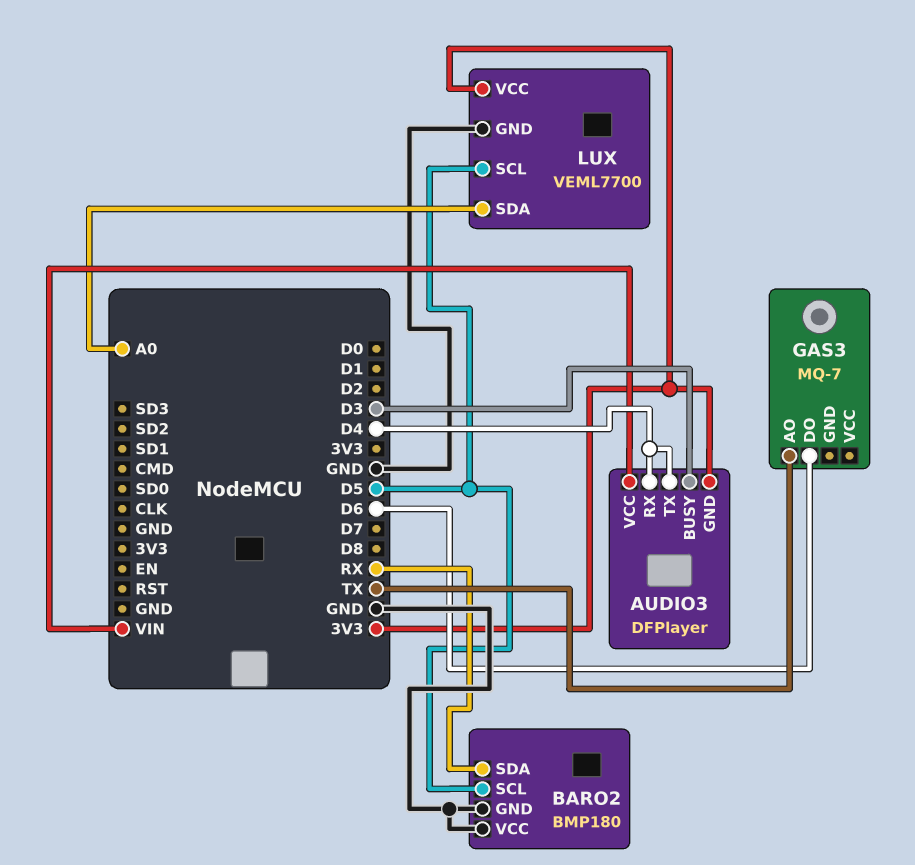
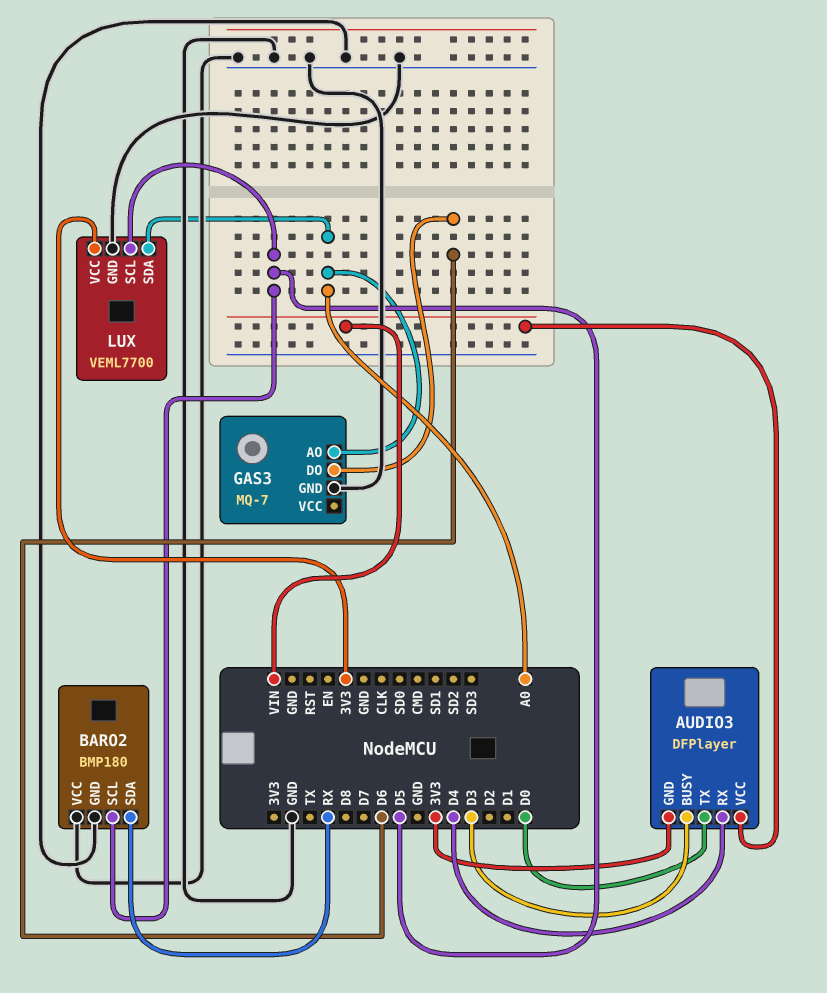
AUDIO3 pin TX: D4 -> D0
GAS3 pin AO: TX -> A0
GAS3 pin GND: none -> GND

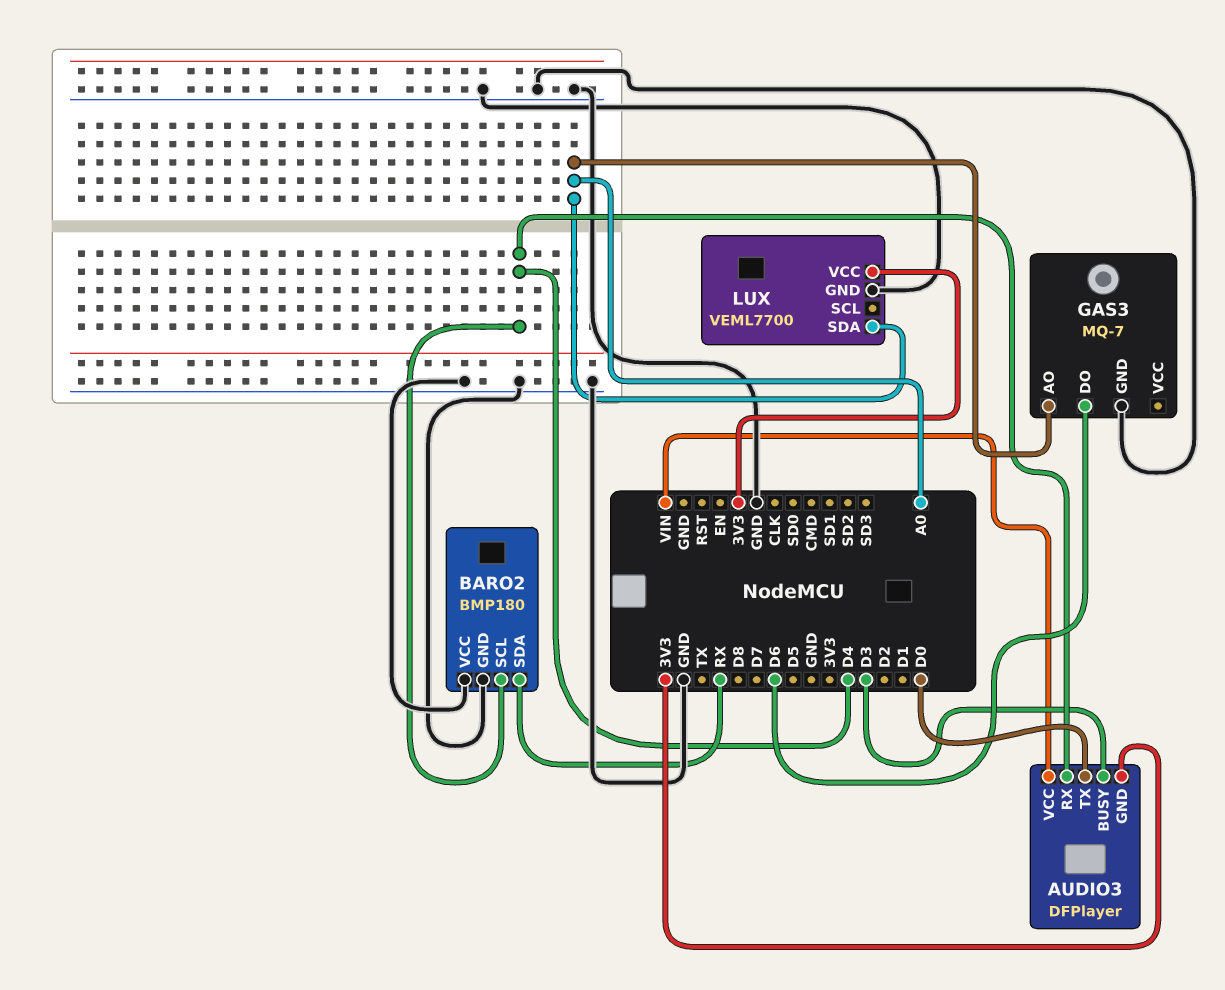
BARO2 pin SCL: D5 -> D4
LUX pin SCL: D5 -> none

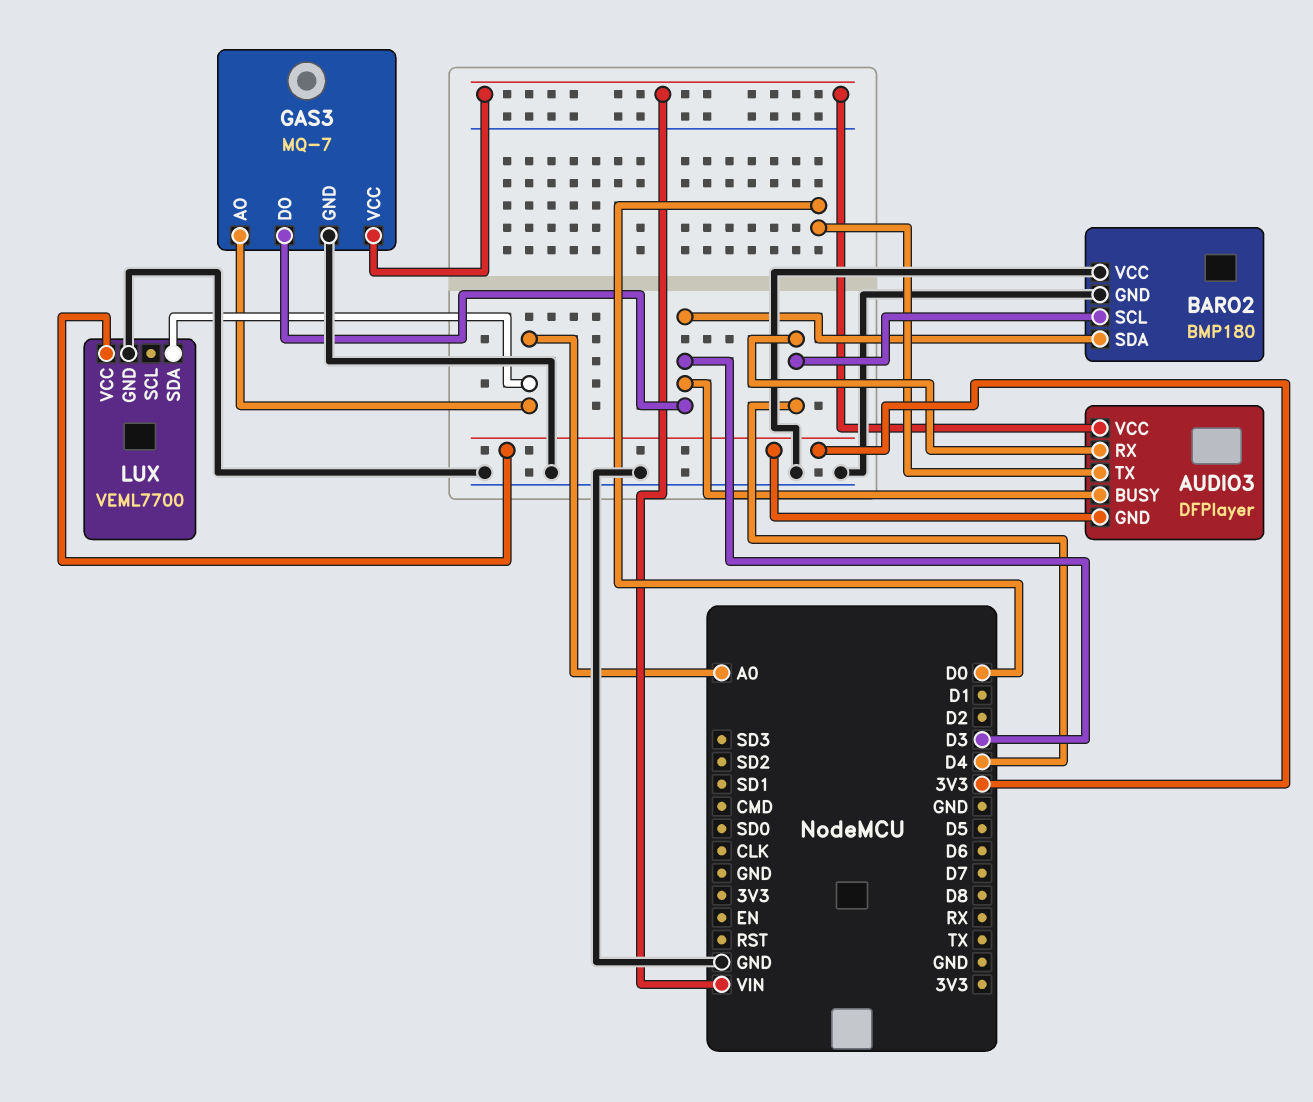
BARO2 pin SDA: RX -> D3
GAS3 pin DO: D6 -> D3
GAS3 pin VCC: none -> VIN

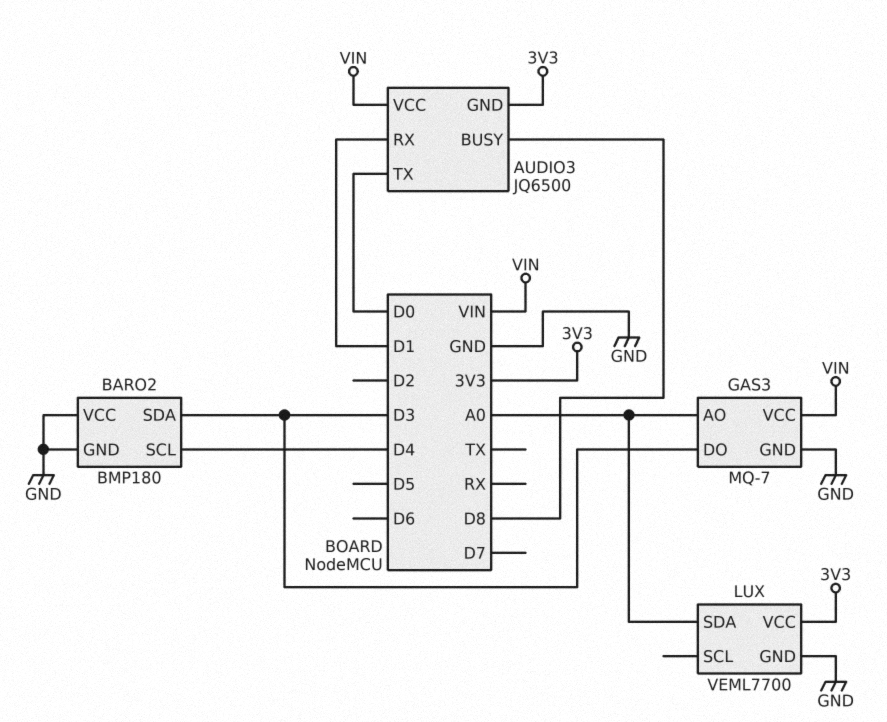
AUDIO3: DFPlayer -> JQ6500
AUDIO3 pin BUSY: D3 -> D8
AUDIO3 pin RX: D4 -> D1

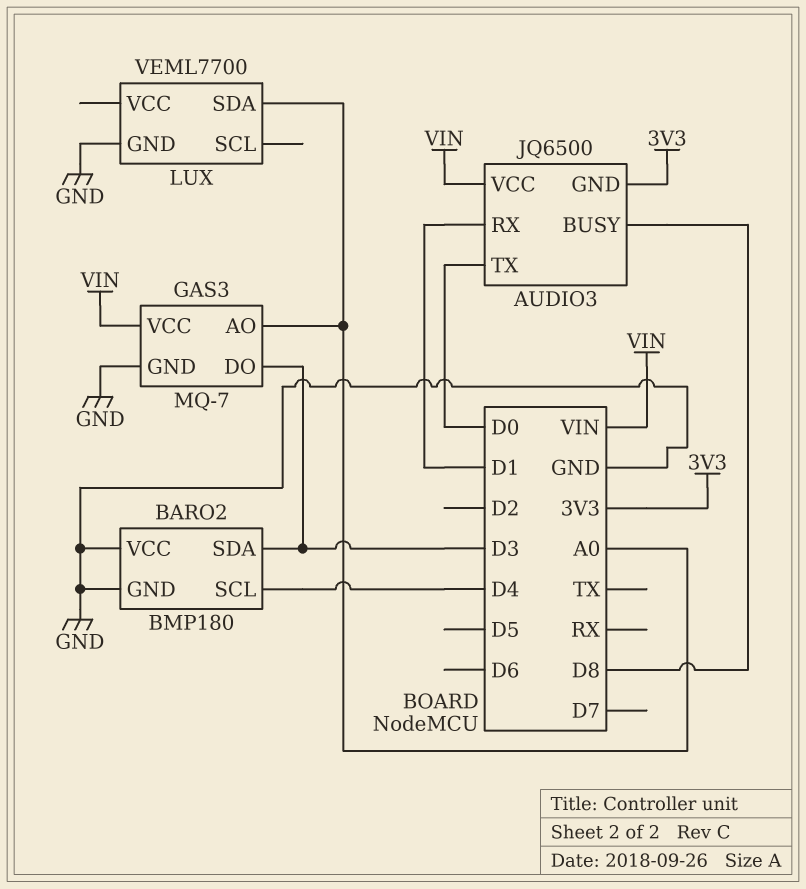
LUX pin VCC: 3V3 -> none

